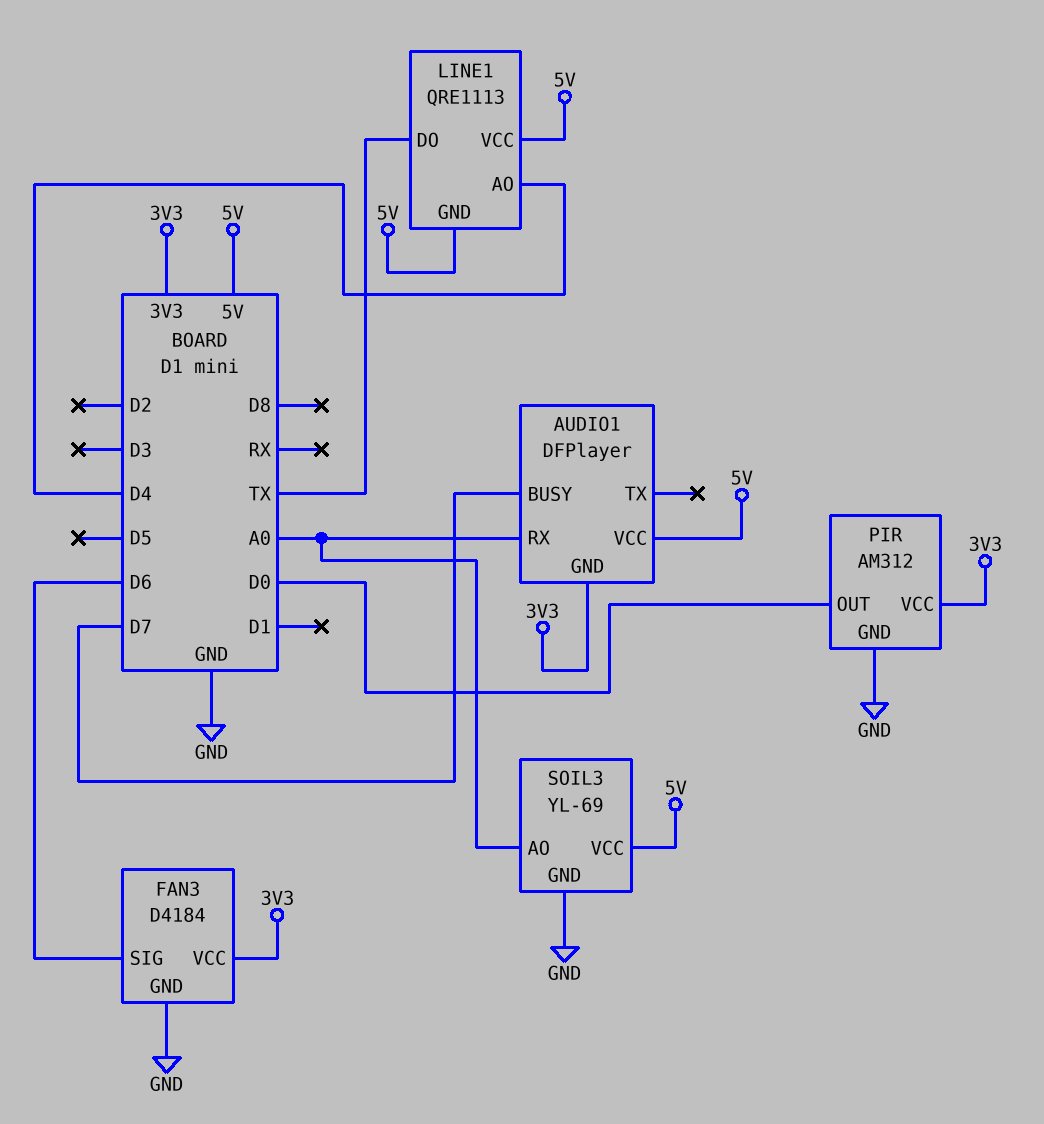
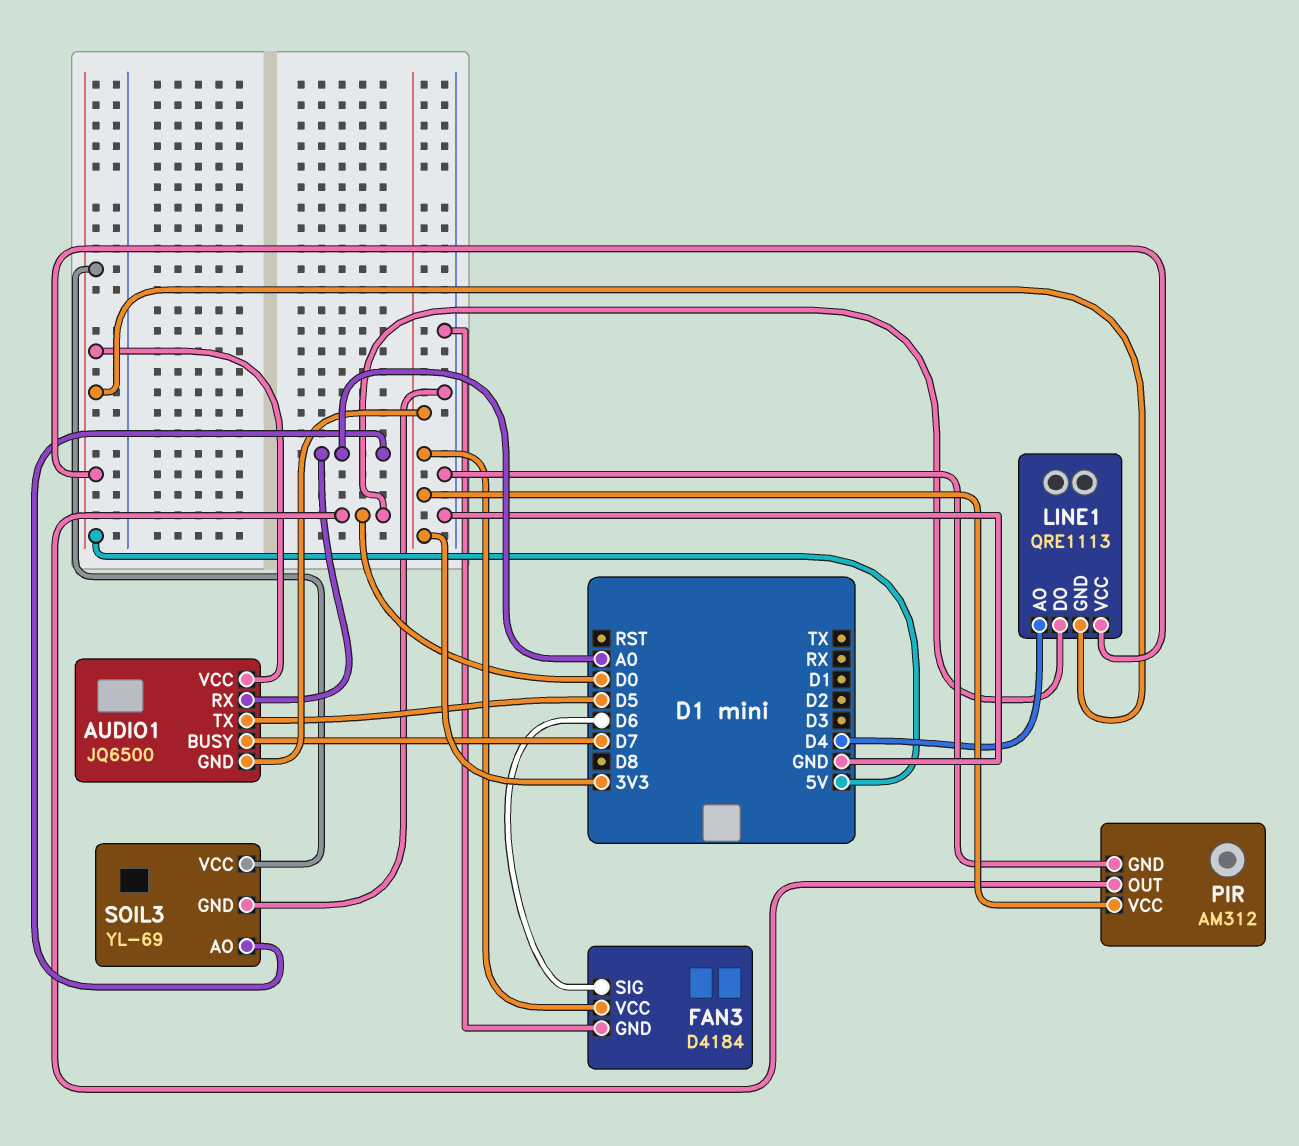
AUDIO1: DFPlayer -> JQ6500
AUDIO1 pin TX: none -> D5
LINE1 pin DO: TX -> D0

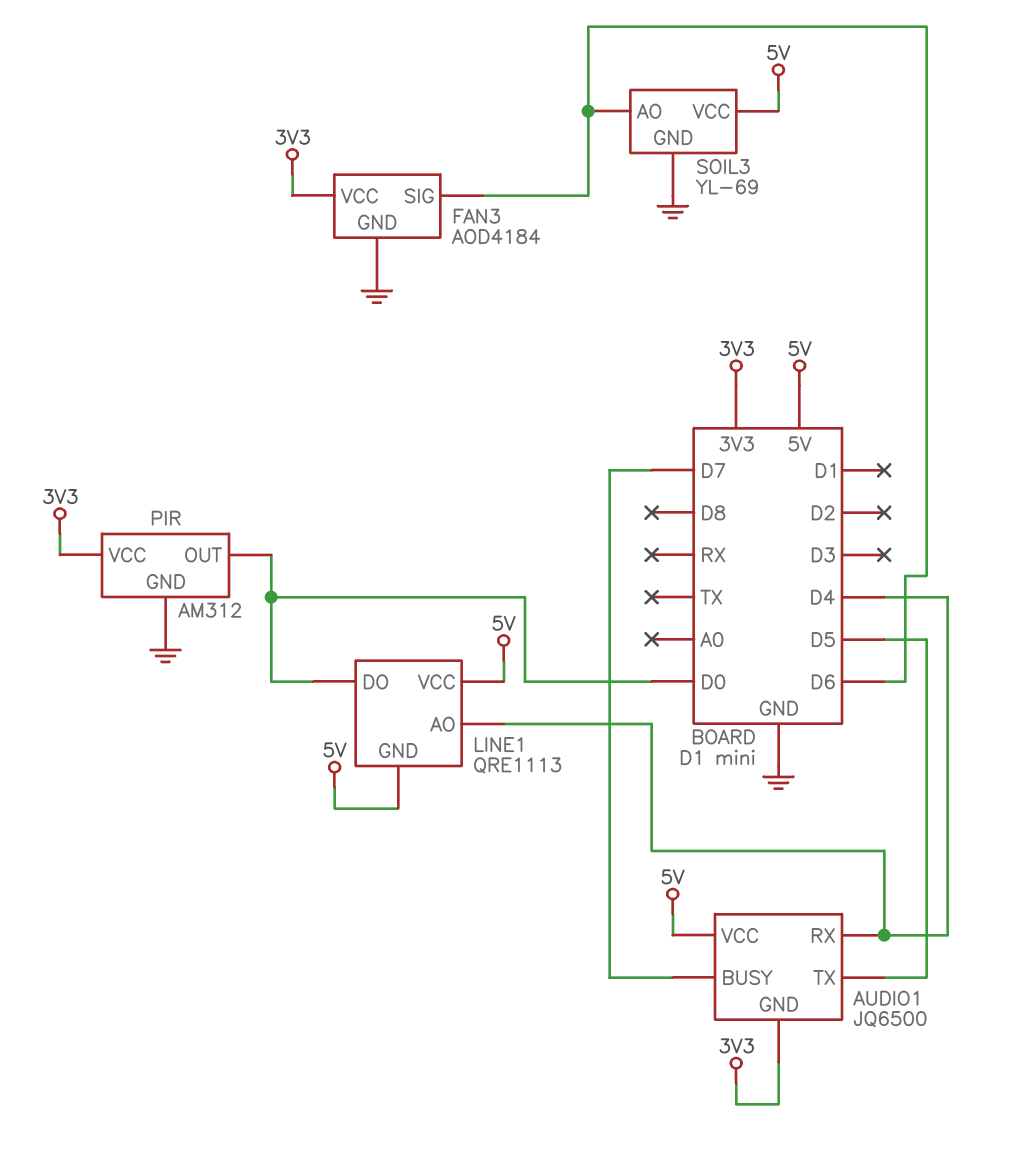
AUDIO1 pin RX: A0 -> D4
FAN3: D4184 -> AOD4184
SOIL3 pin AO: A0 -> D6

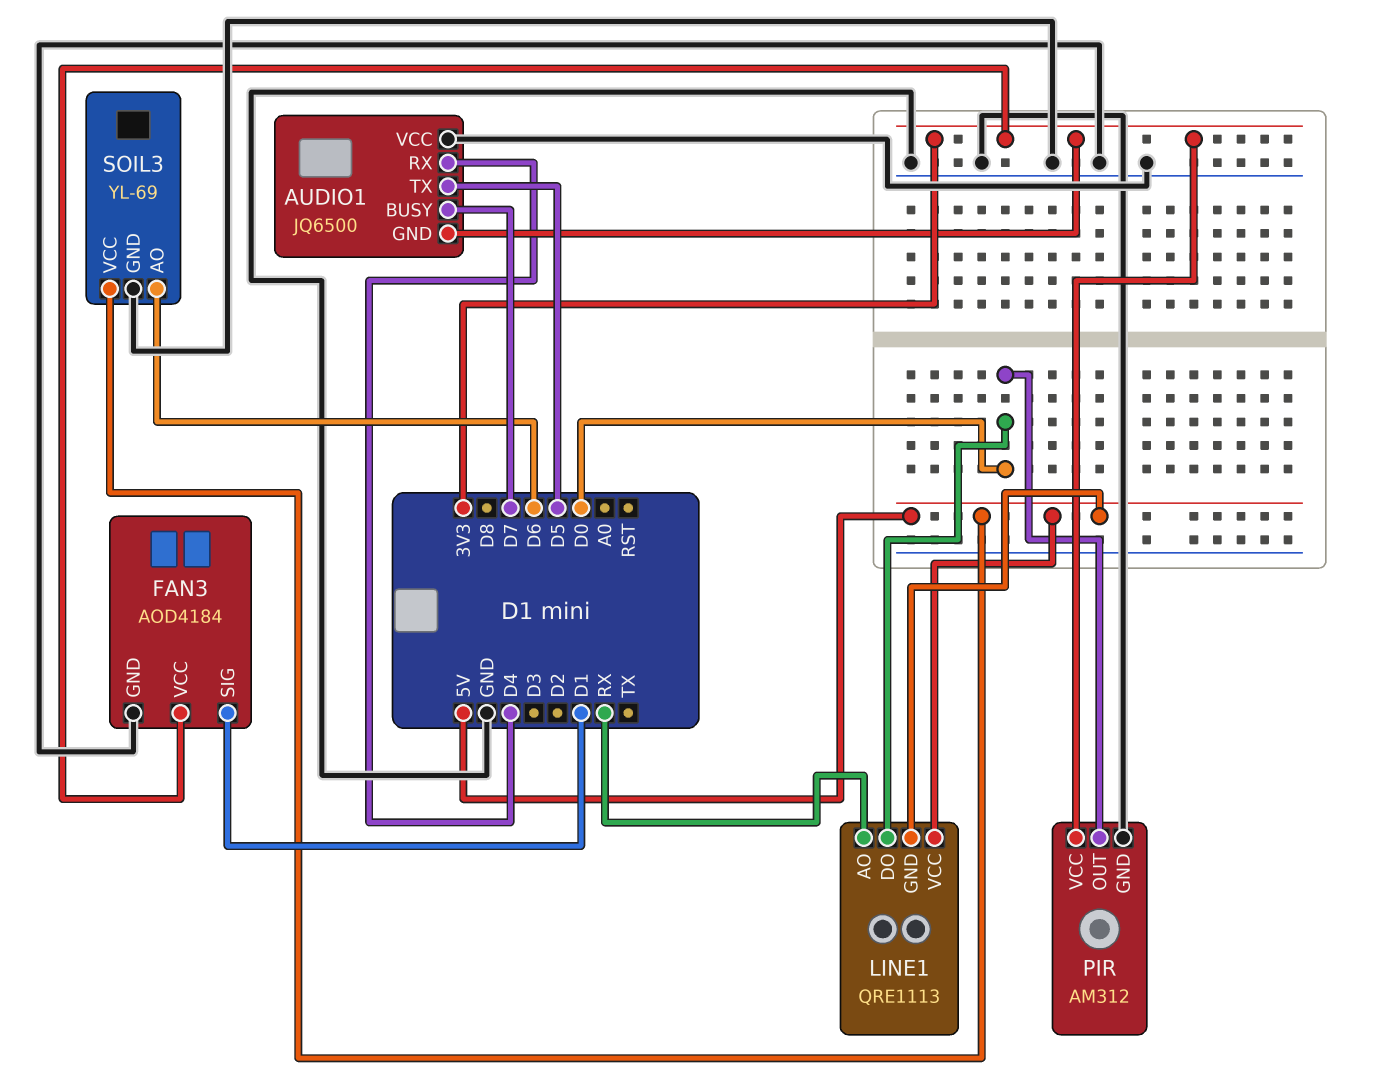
AUDIO1 pin VCC: 5V -> GND
FAN3 pin SIG: D6 -> D1
LINE1 pin AO: D4 -> RX

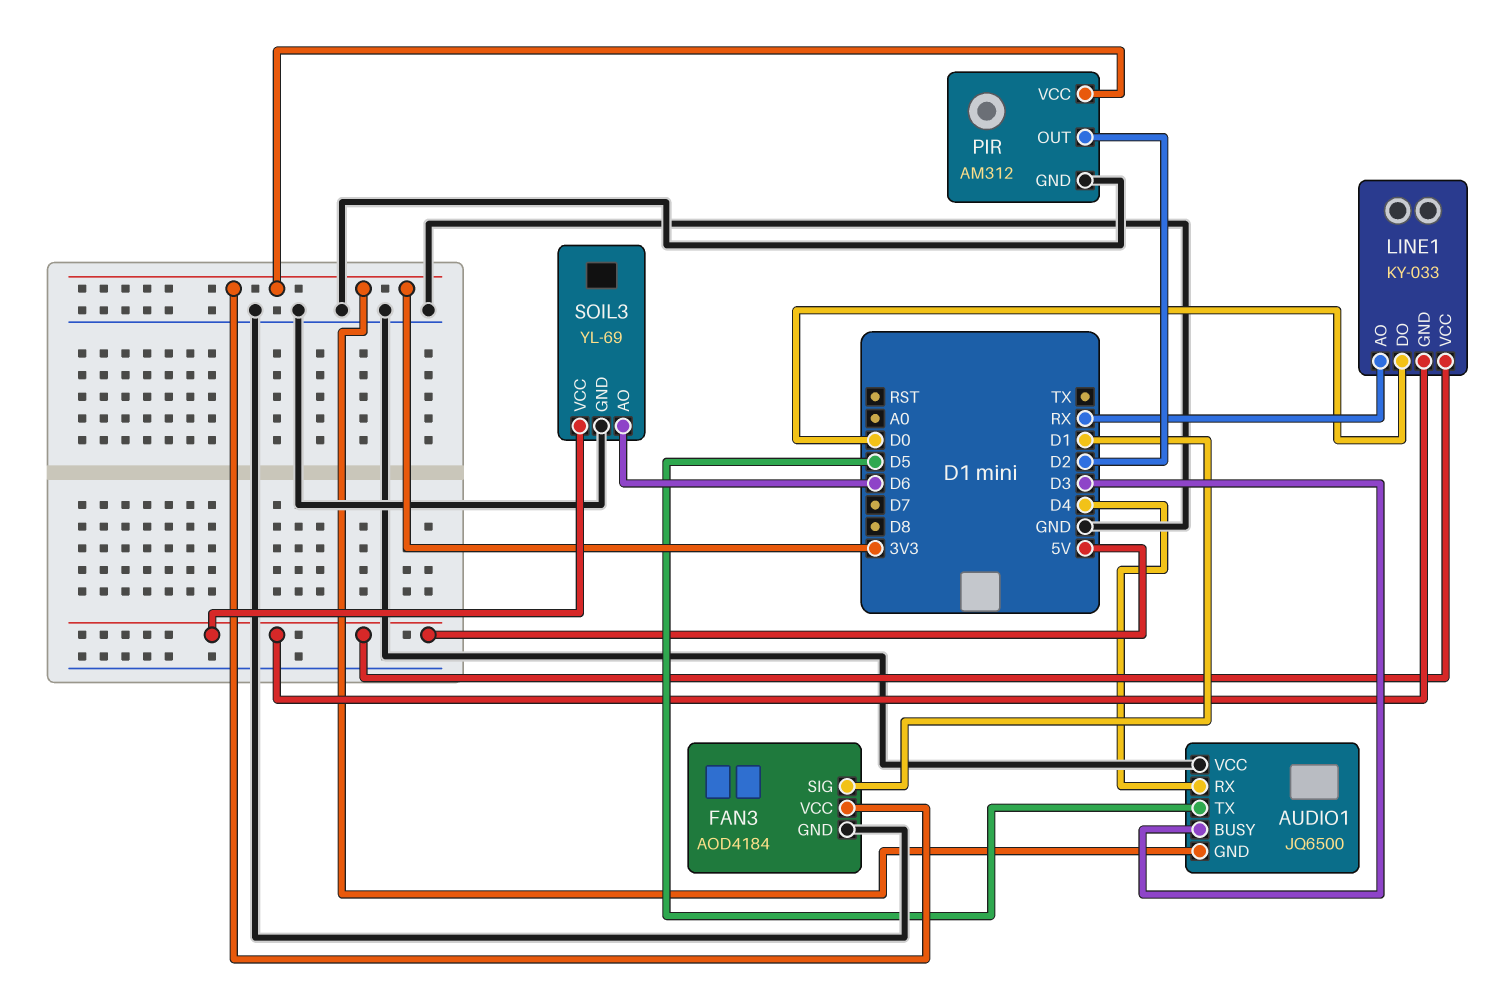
AUDIO1 pin BUSY: D7 -> D3
LINE1: QRE1113 -> KY-033
PIR pin OUT: D0 -> D2

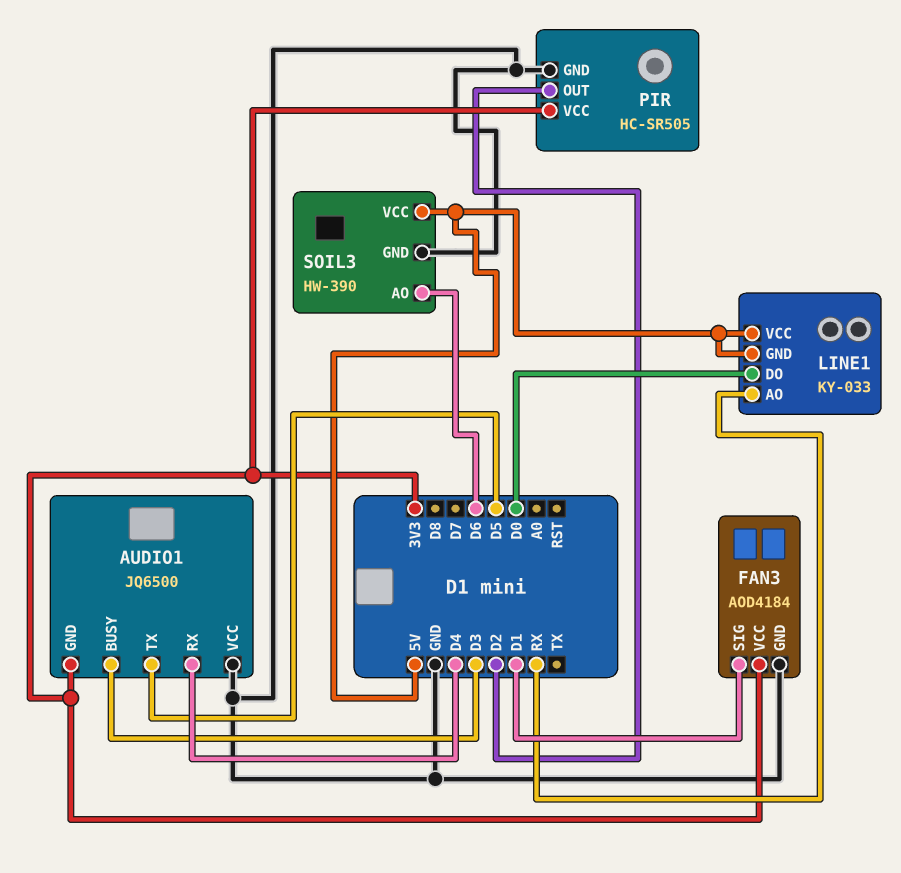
PIR: AM312 -> HC-SR505
SOIL3: YL-69 -> HW-390

